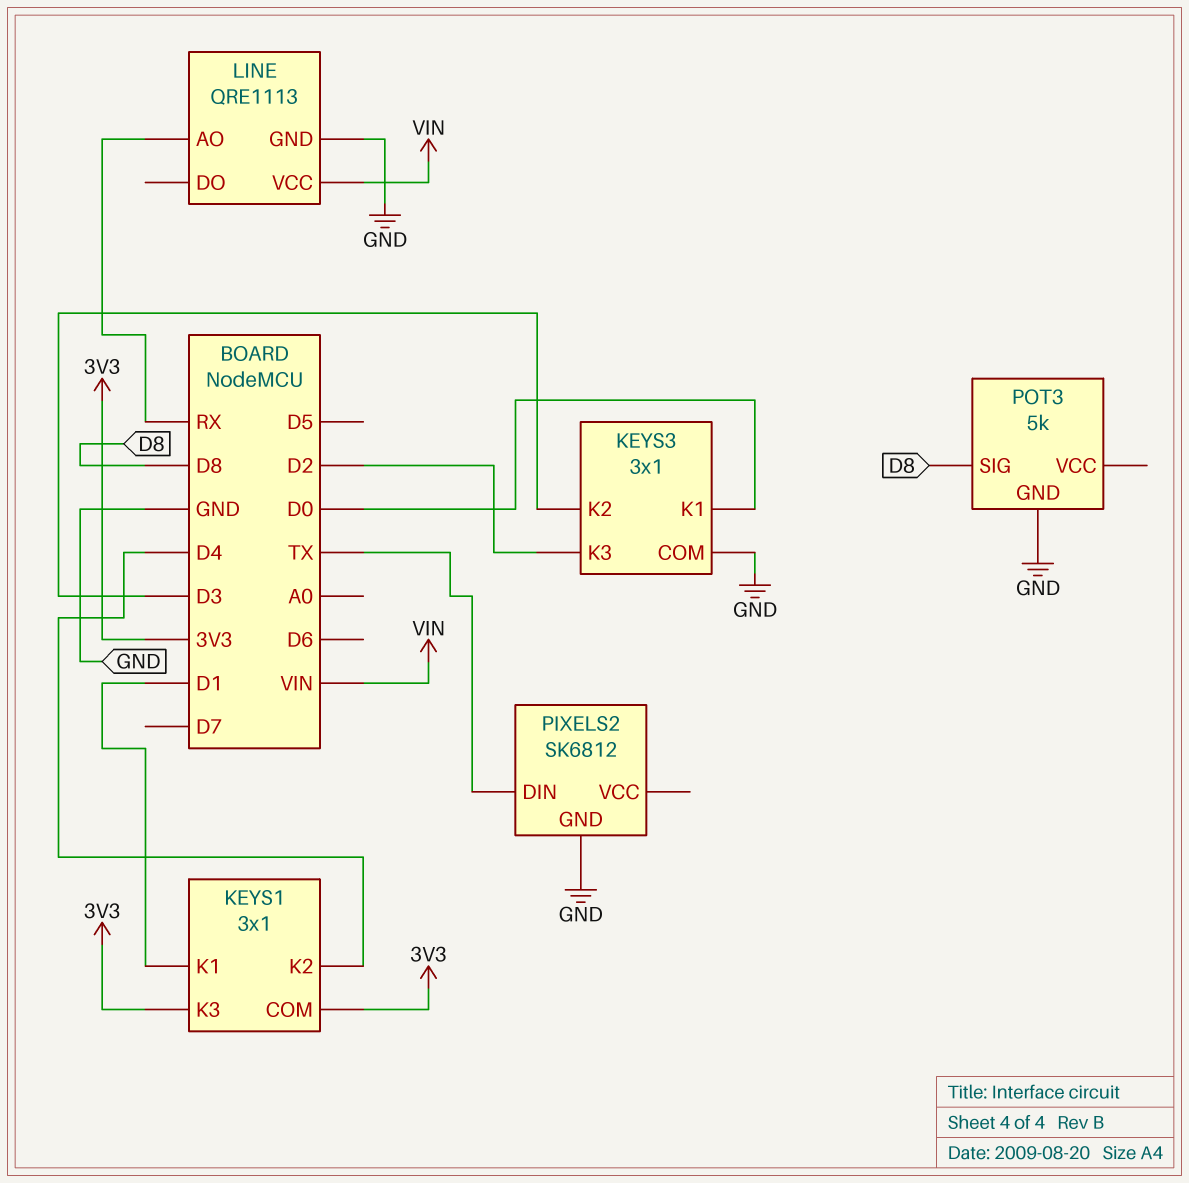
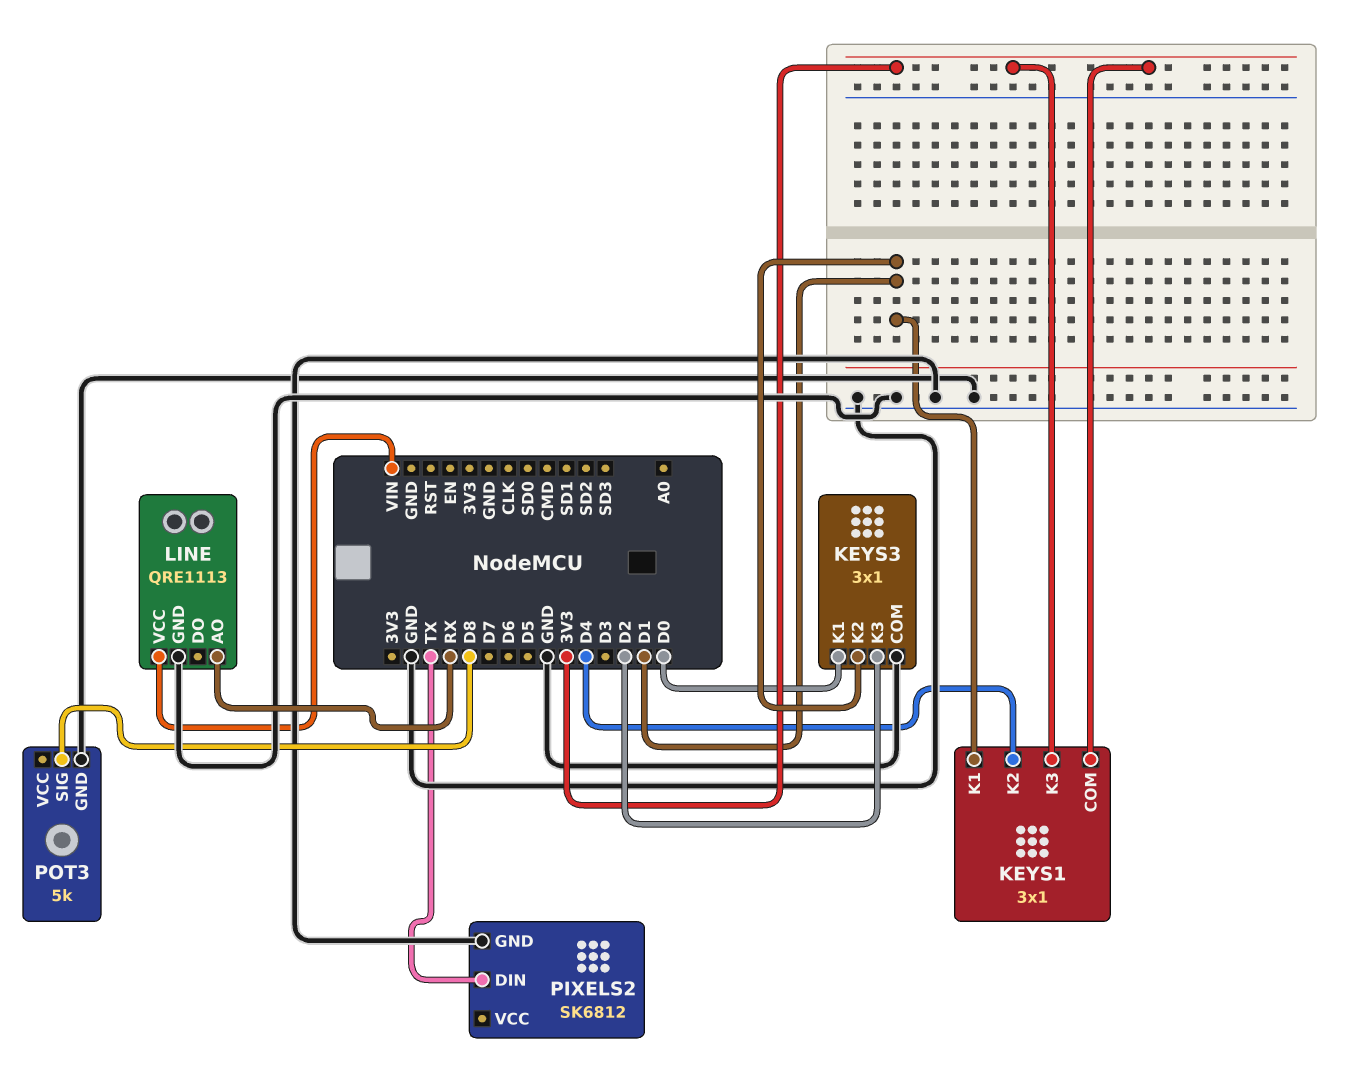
KEYS3 pin K2: D3 -> D1

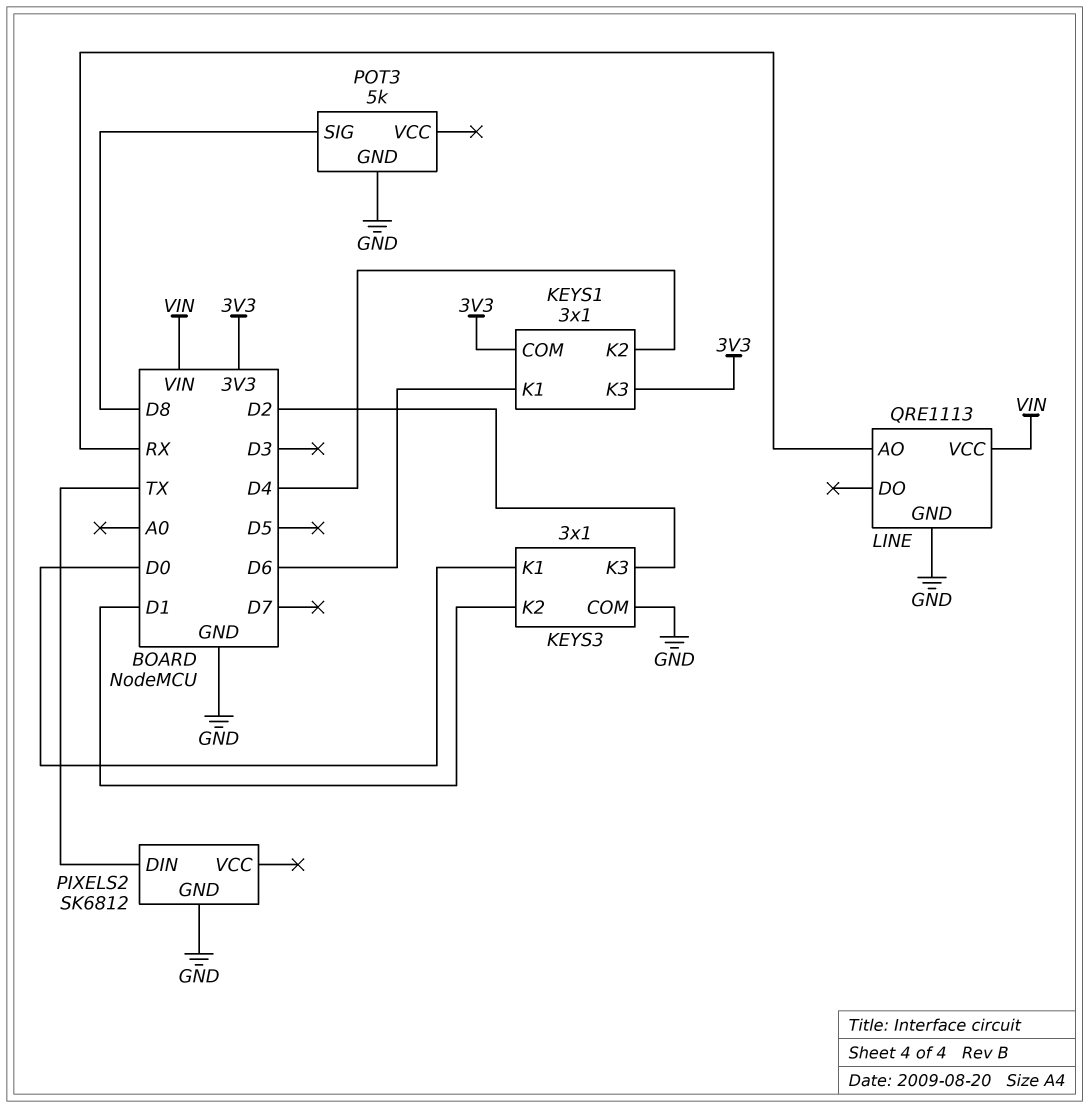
KEYS1 pin K1: D1 -> D6

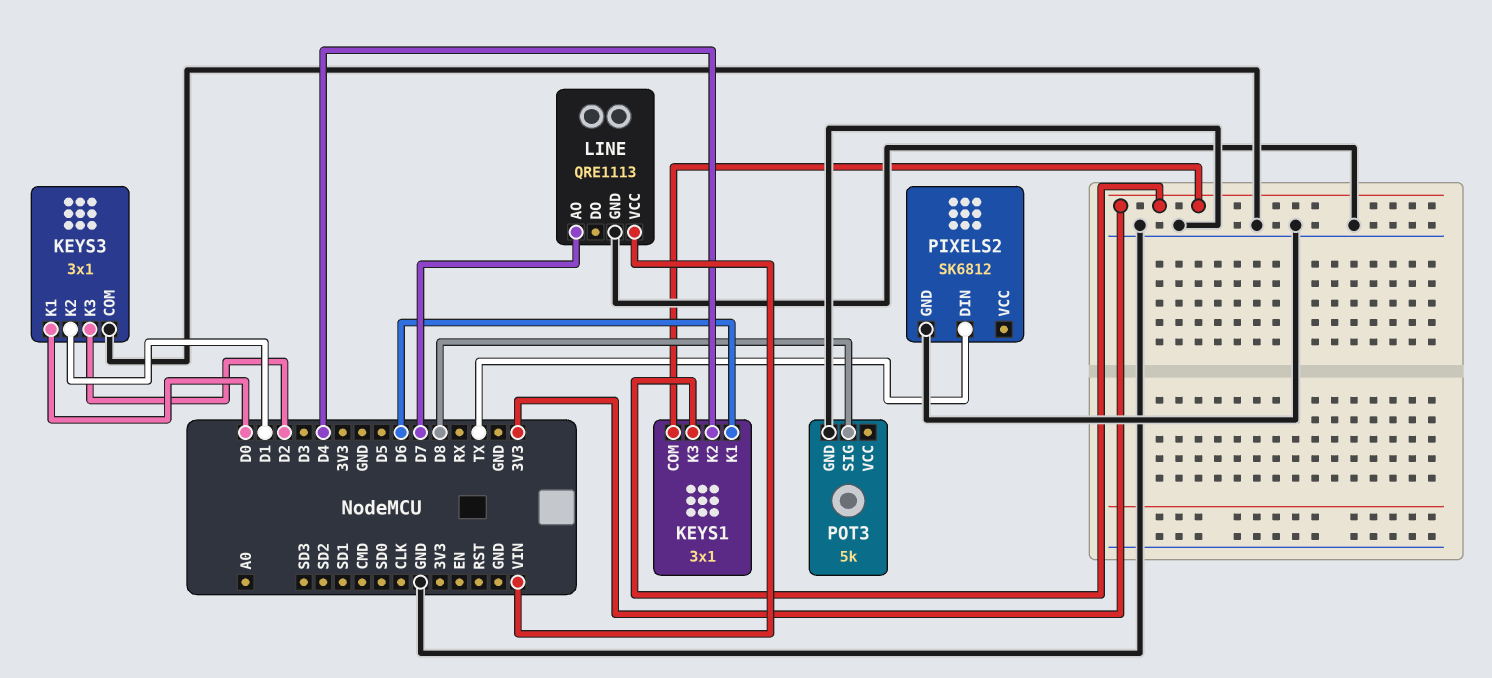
LINE pin AO: RX -> D7

